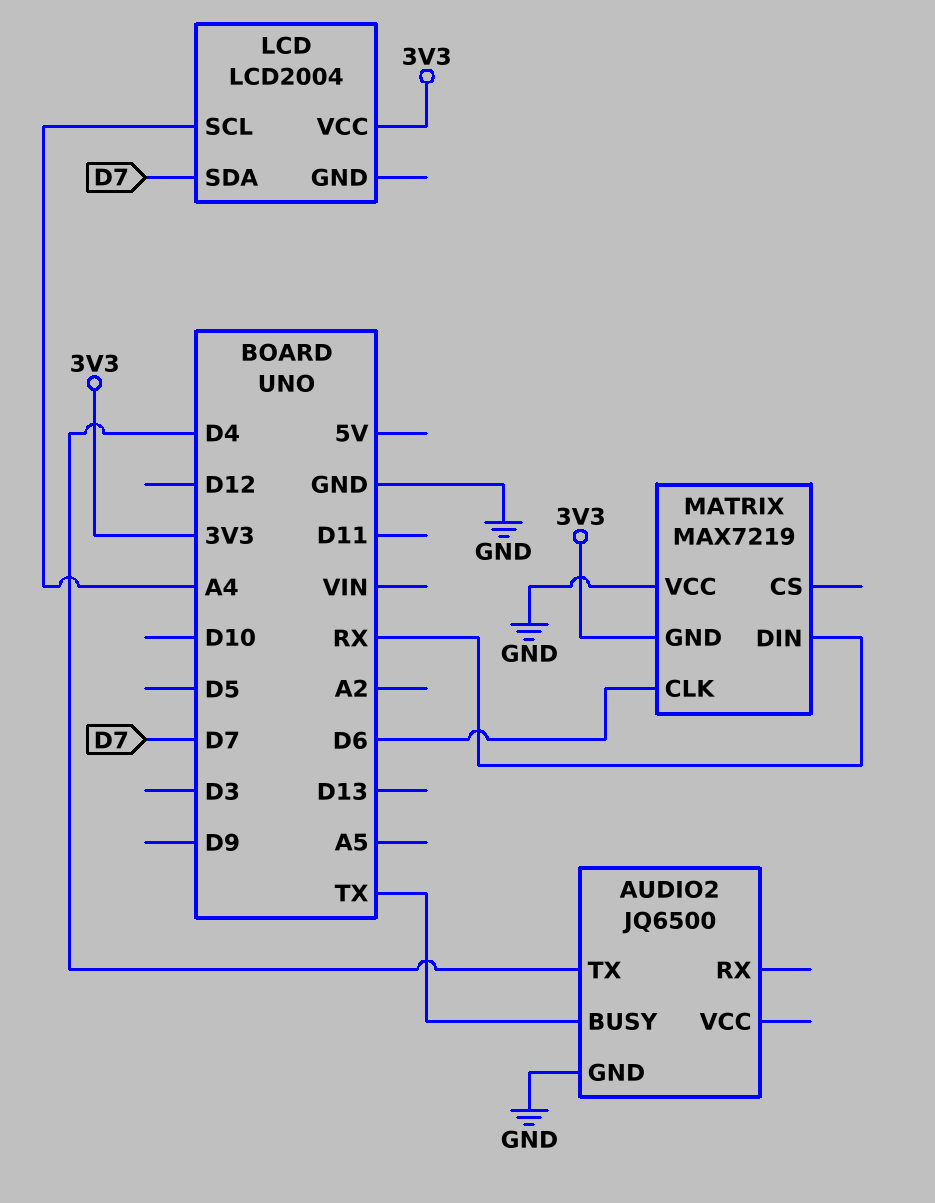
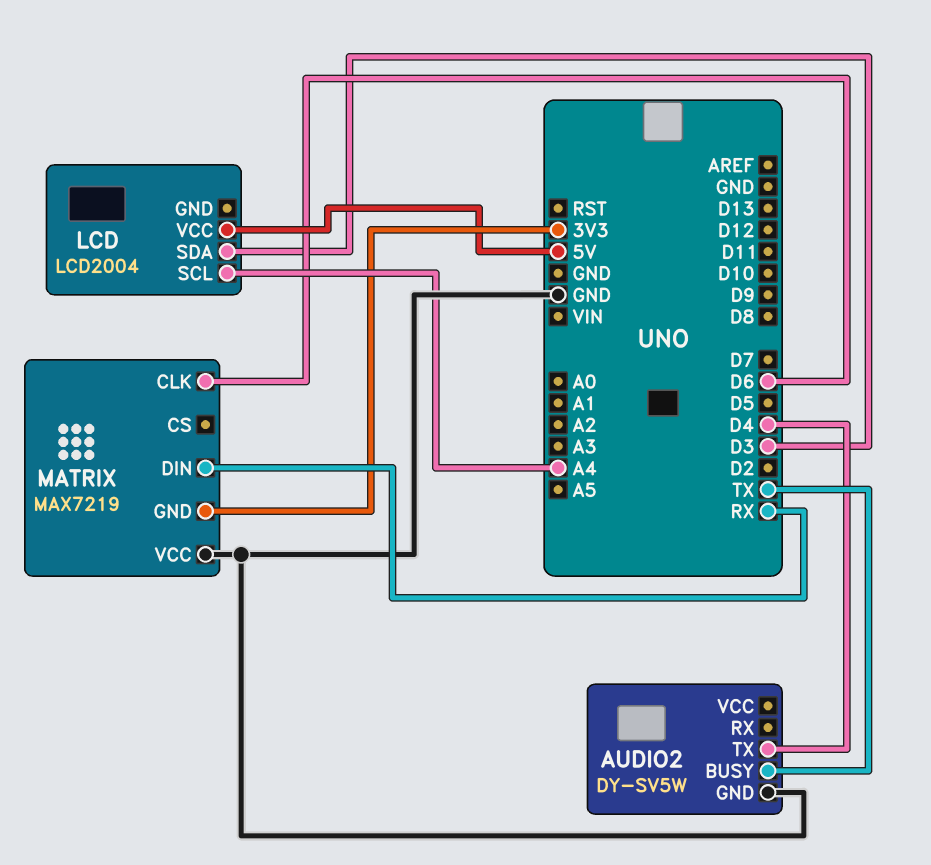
AUDIO2: JQ6500 -> DY-SV5W
LCD pin SDA: D7 -> D3
LCD pin VCC: 3V3 -> 5V

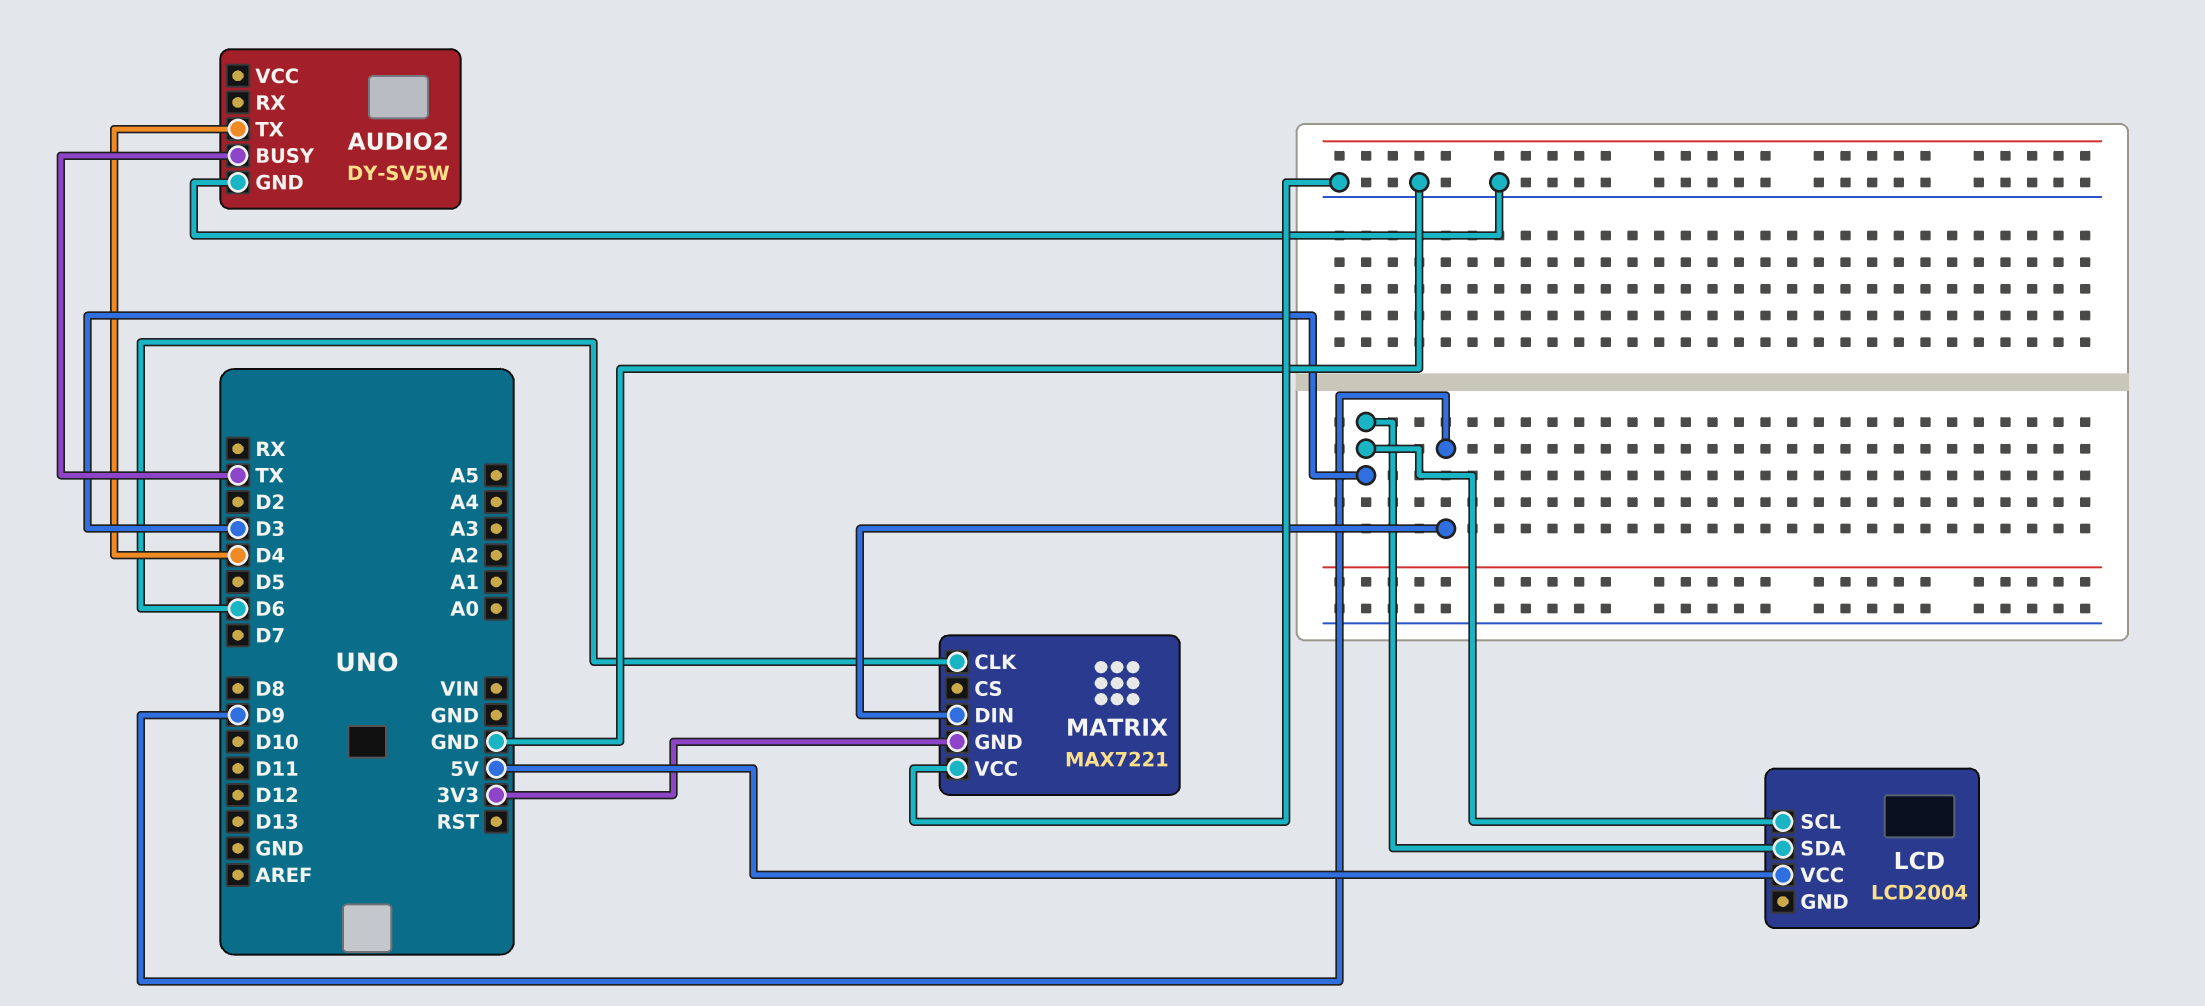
LCD pin SCL: A4 -> D3
MATRIX: MAX7219 -> MAX7221
MATRIX pin DIN: RX -> D9

